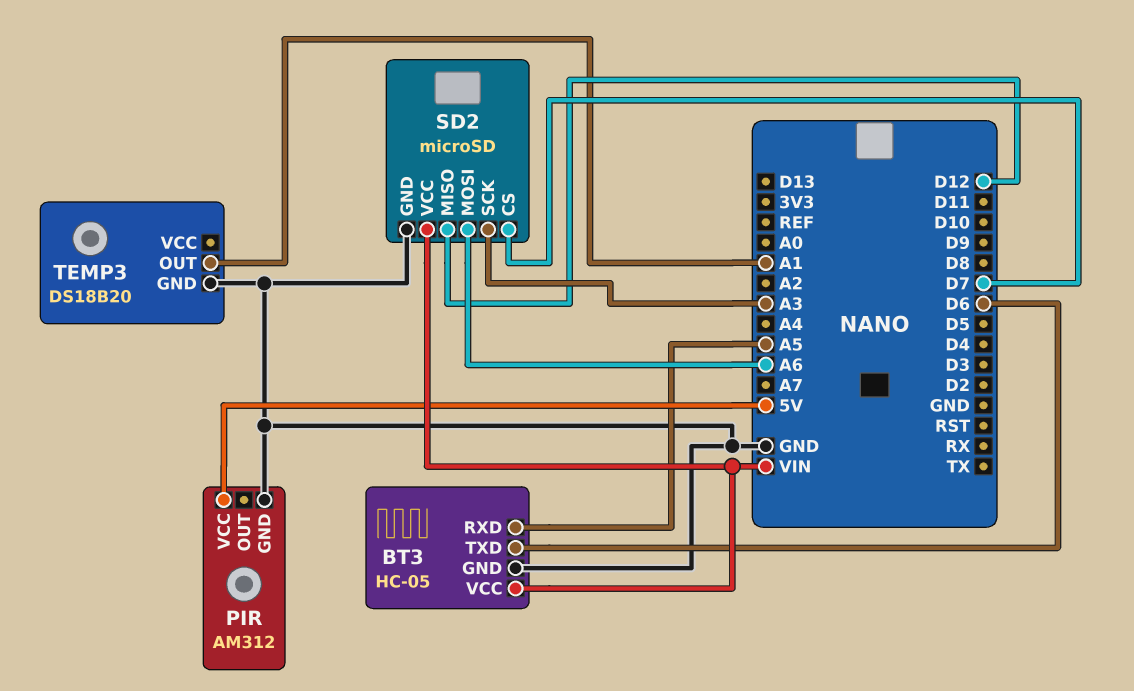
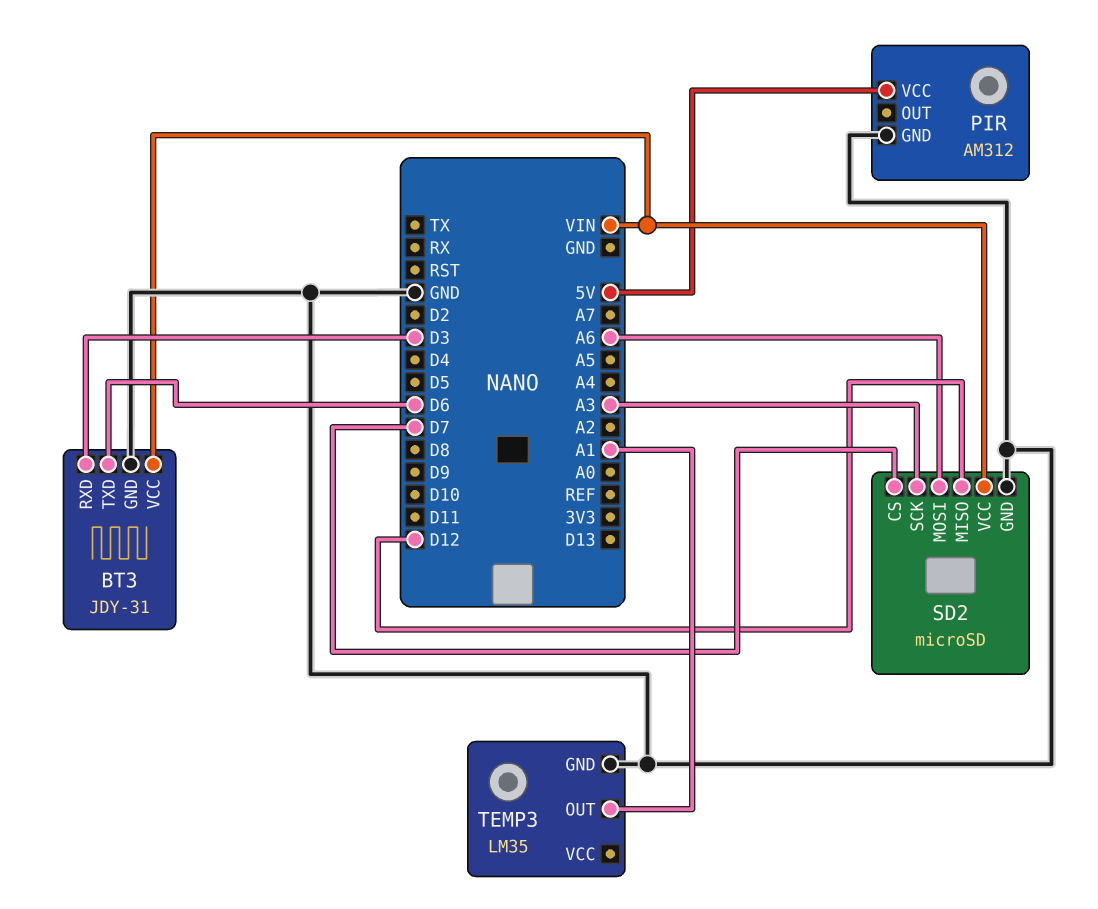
BT3: HC-05 -> JDY-31
BT3 pin RXD: A5 -> D3
TEMP3: DS18B20 -> LM35

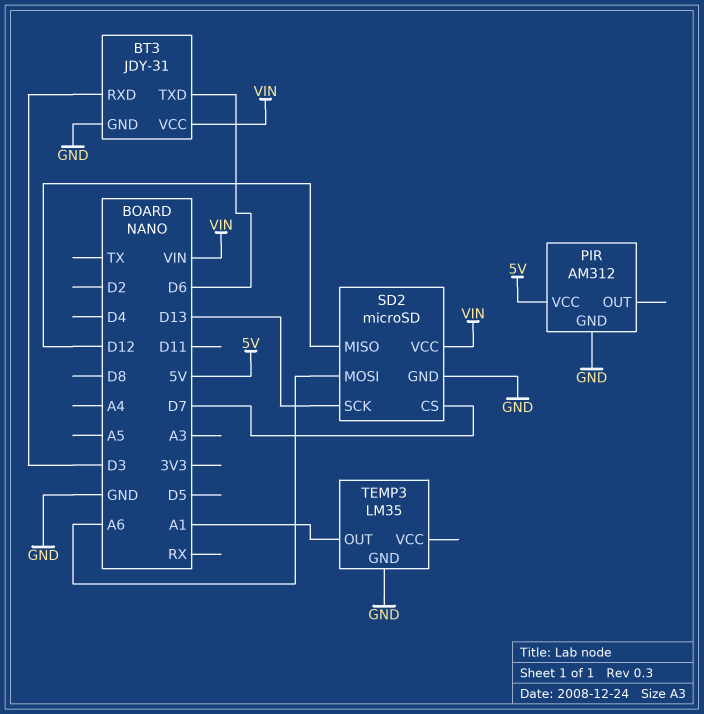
SD2 pin SCK: A3 -> D13

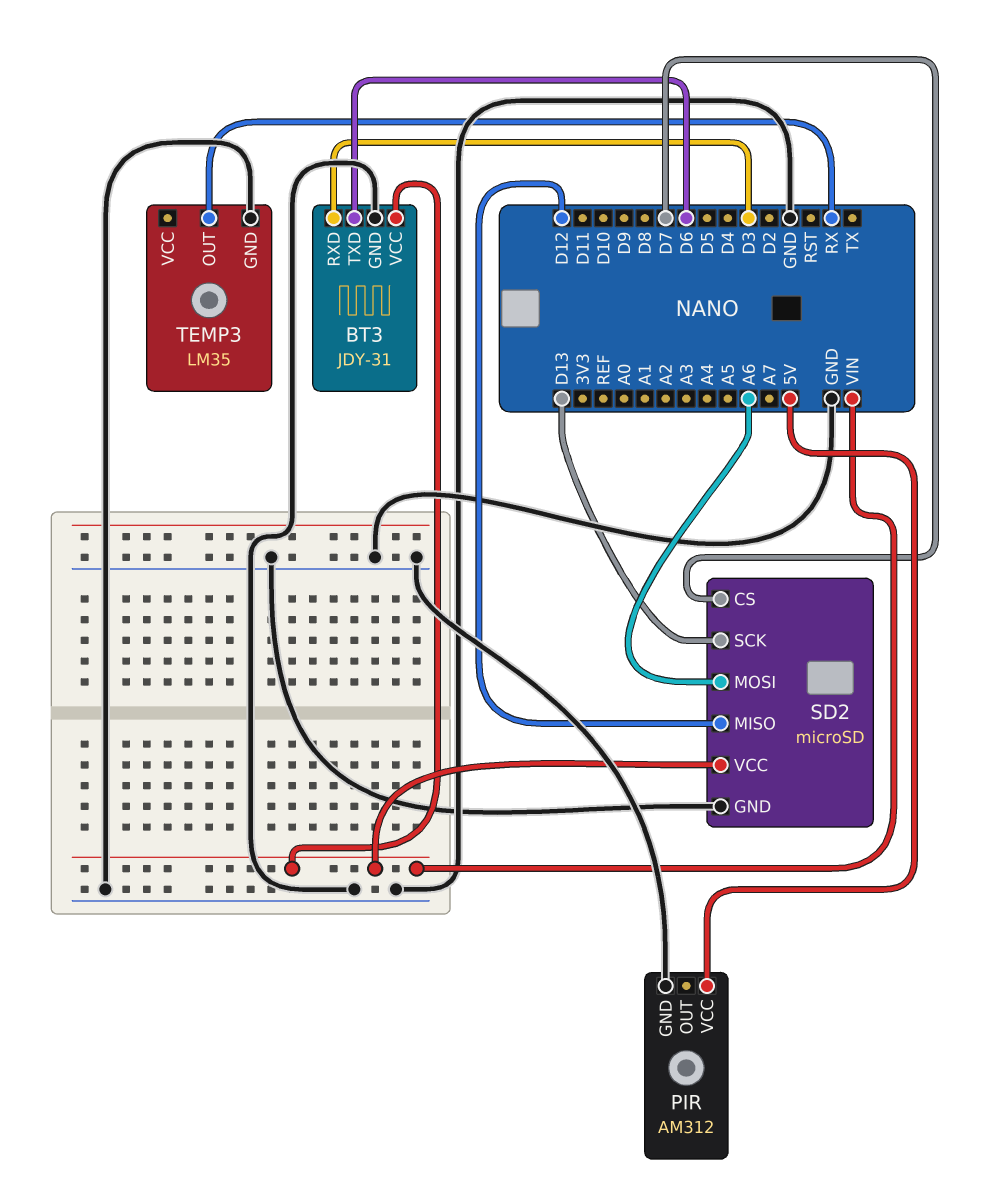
TEMP3 pin OUT: A1 -> RX

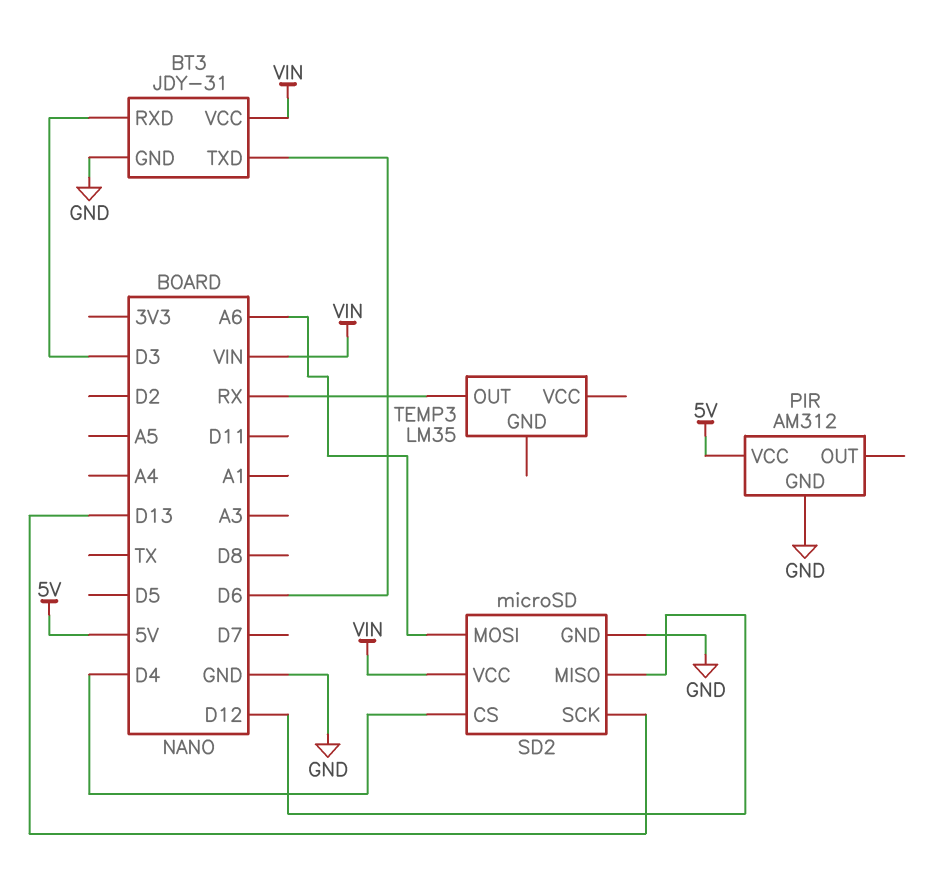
SD2 pin CS: D7 -> D4
TEMP3 pin GND: GND -> none

